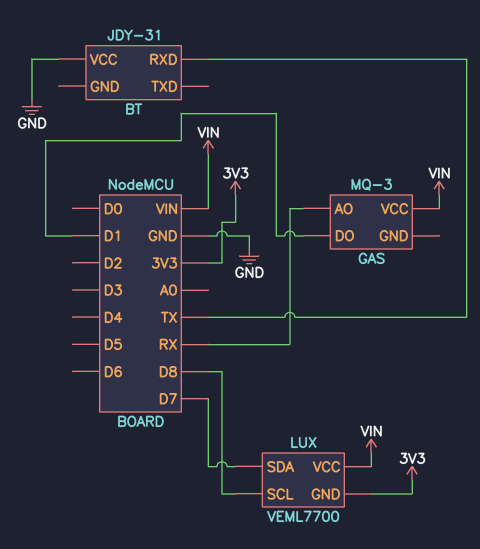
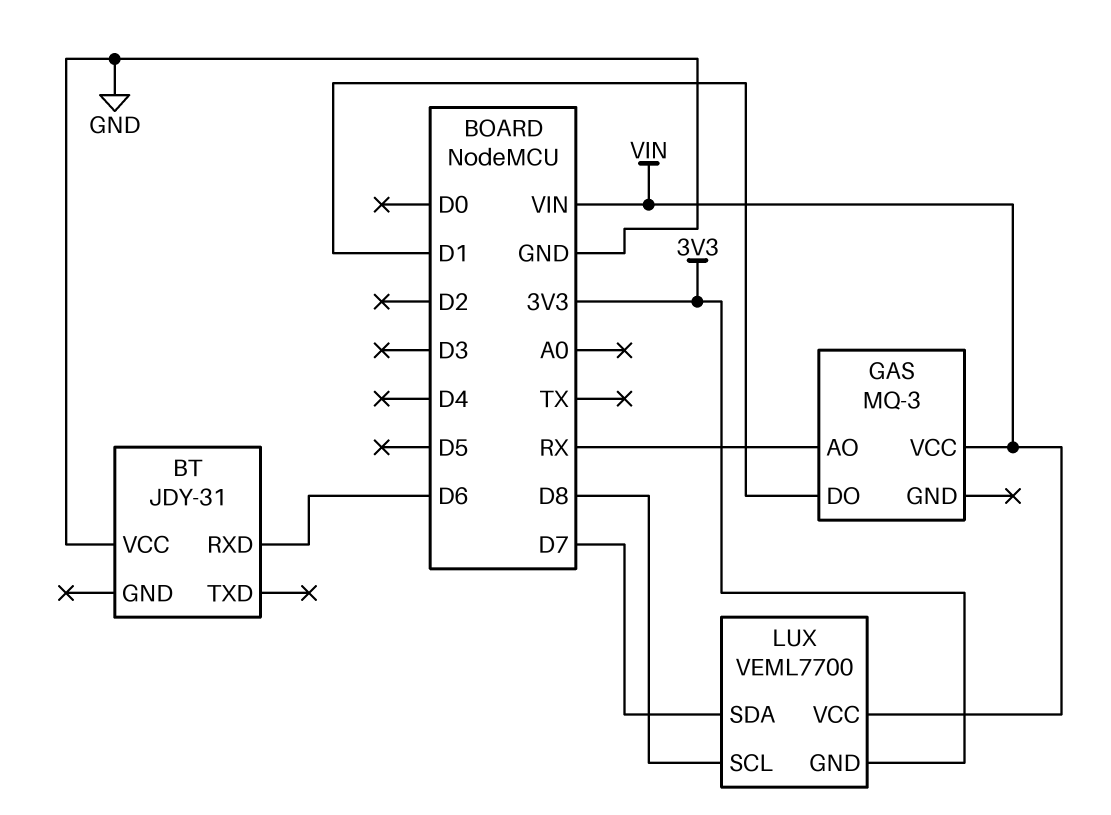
BT pin RXD: TX -> D6

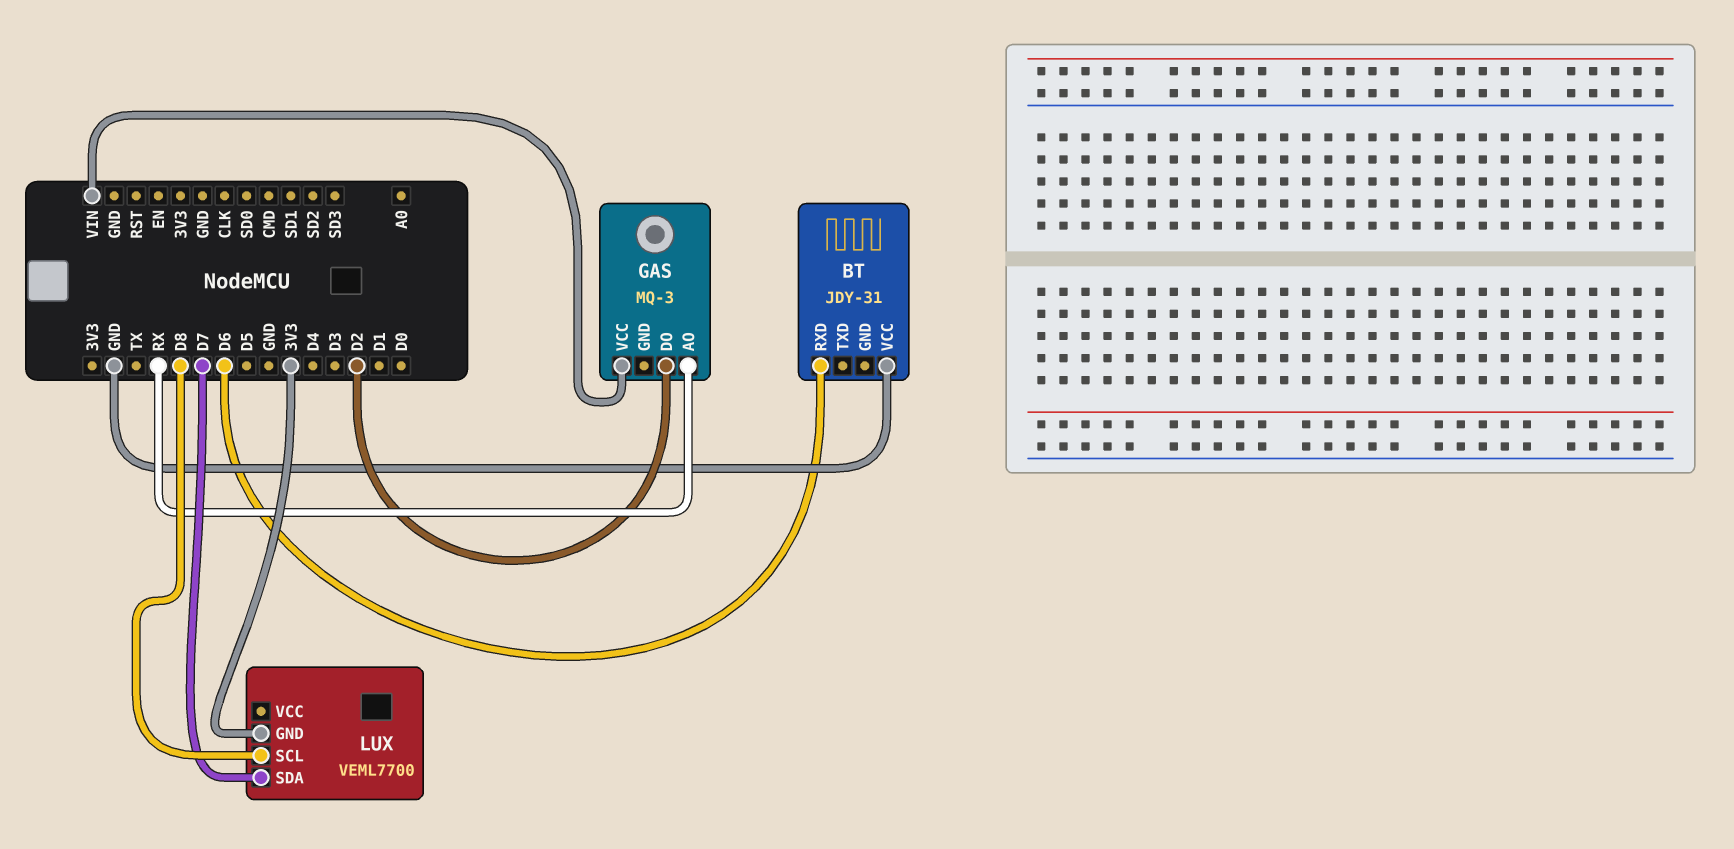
GAS pin DO: D1 -> D2
LUX pin VCC: VIN -> none

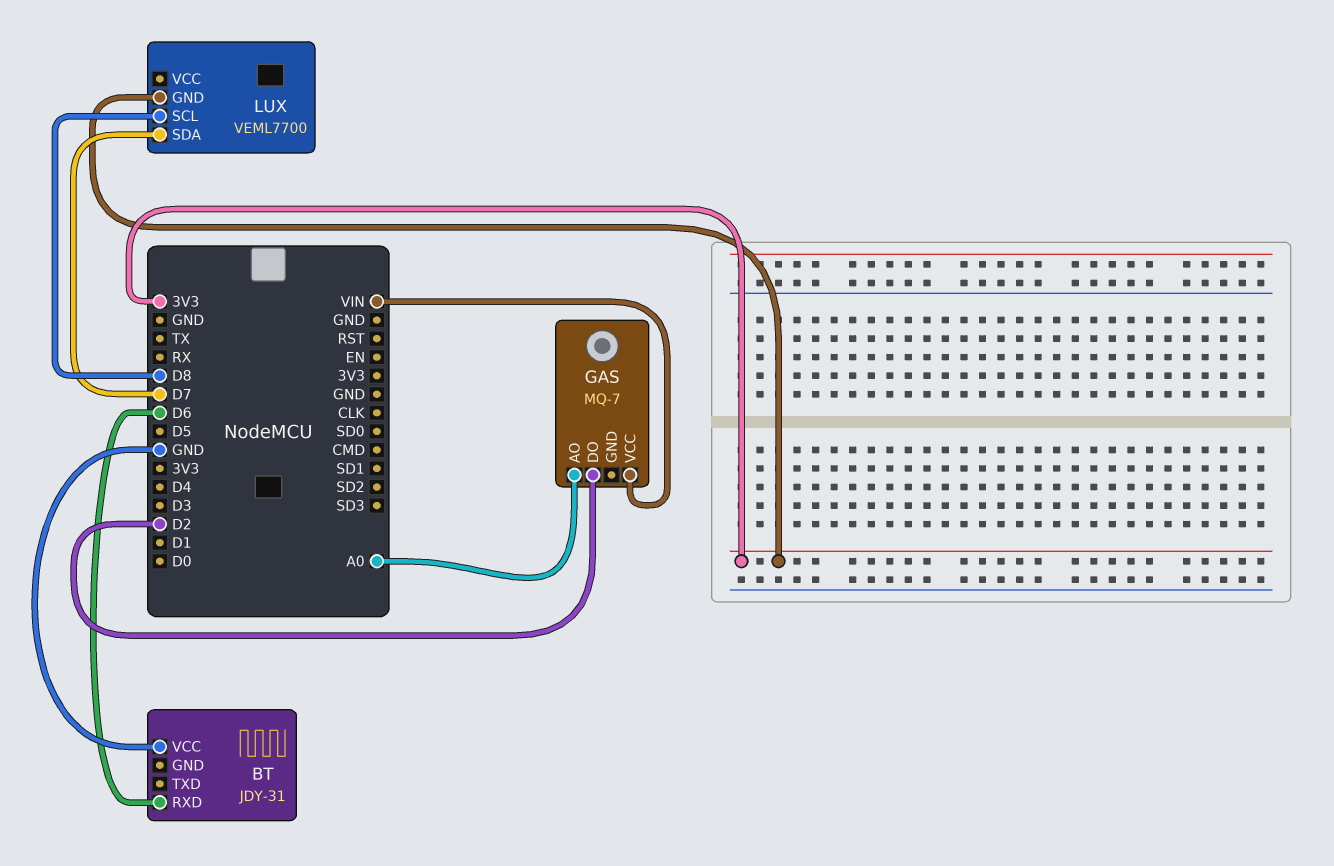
GAS: MQ-3 -> MQ-7
GAS pin AO: RX -> A0

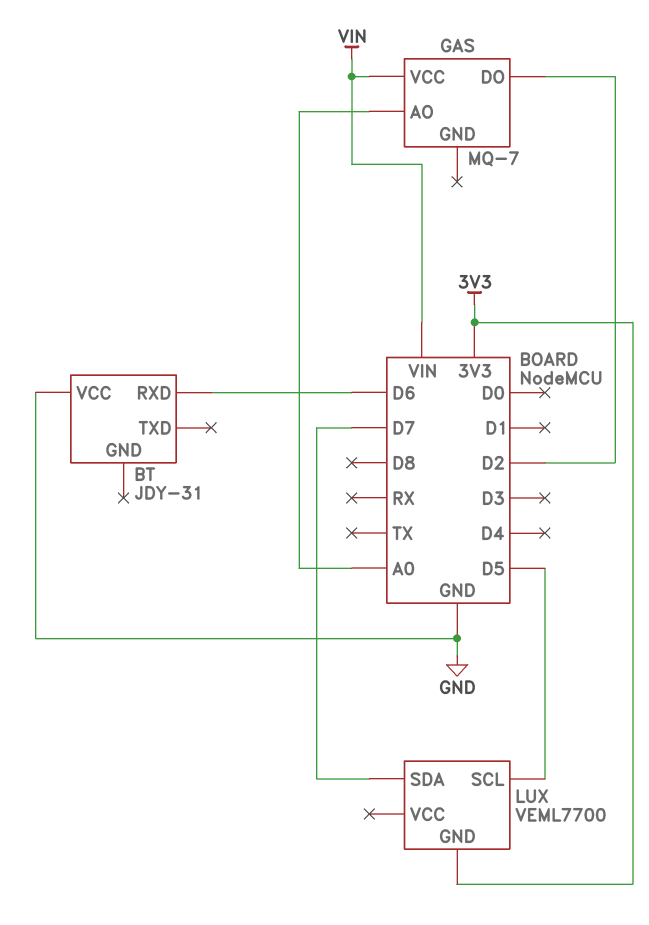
LUX pin SCL: D8 -> D5

